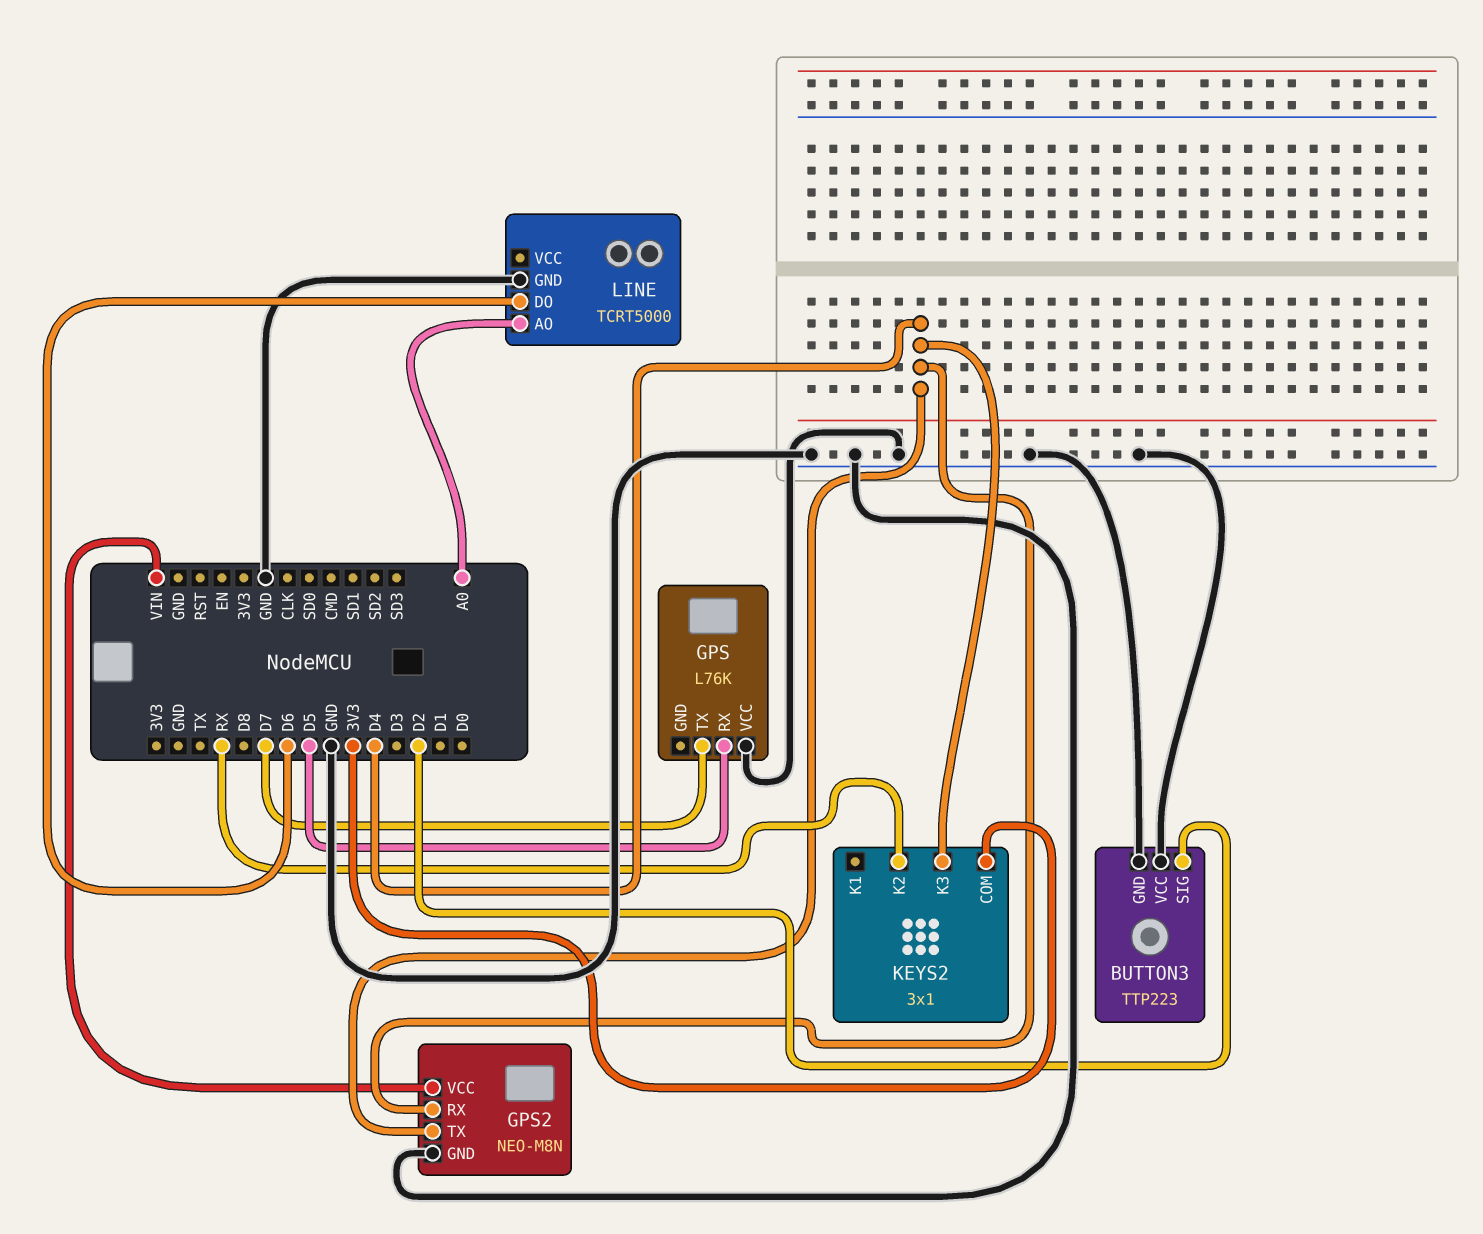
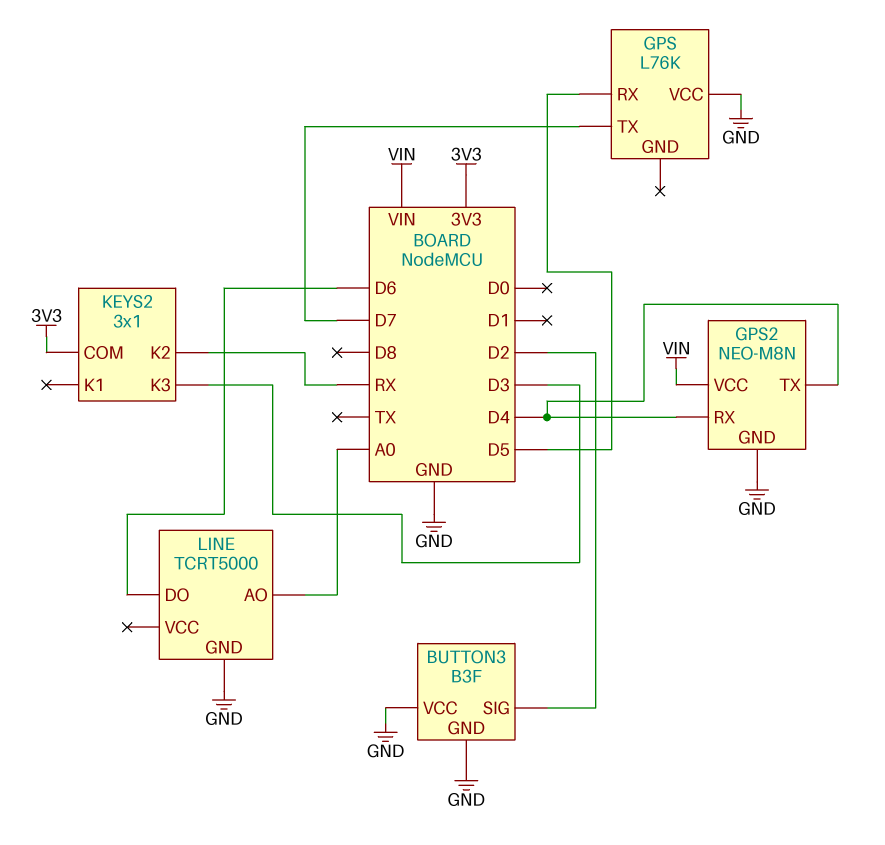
BUTTON3: TTP223 -> B3F
KEYS2 pin K3: D4 -> D3

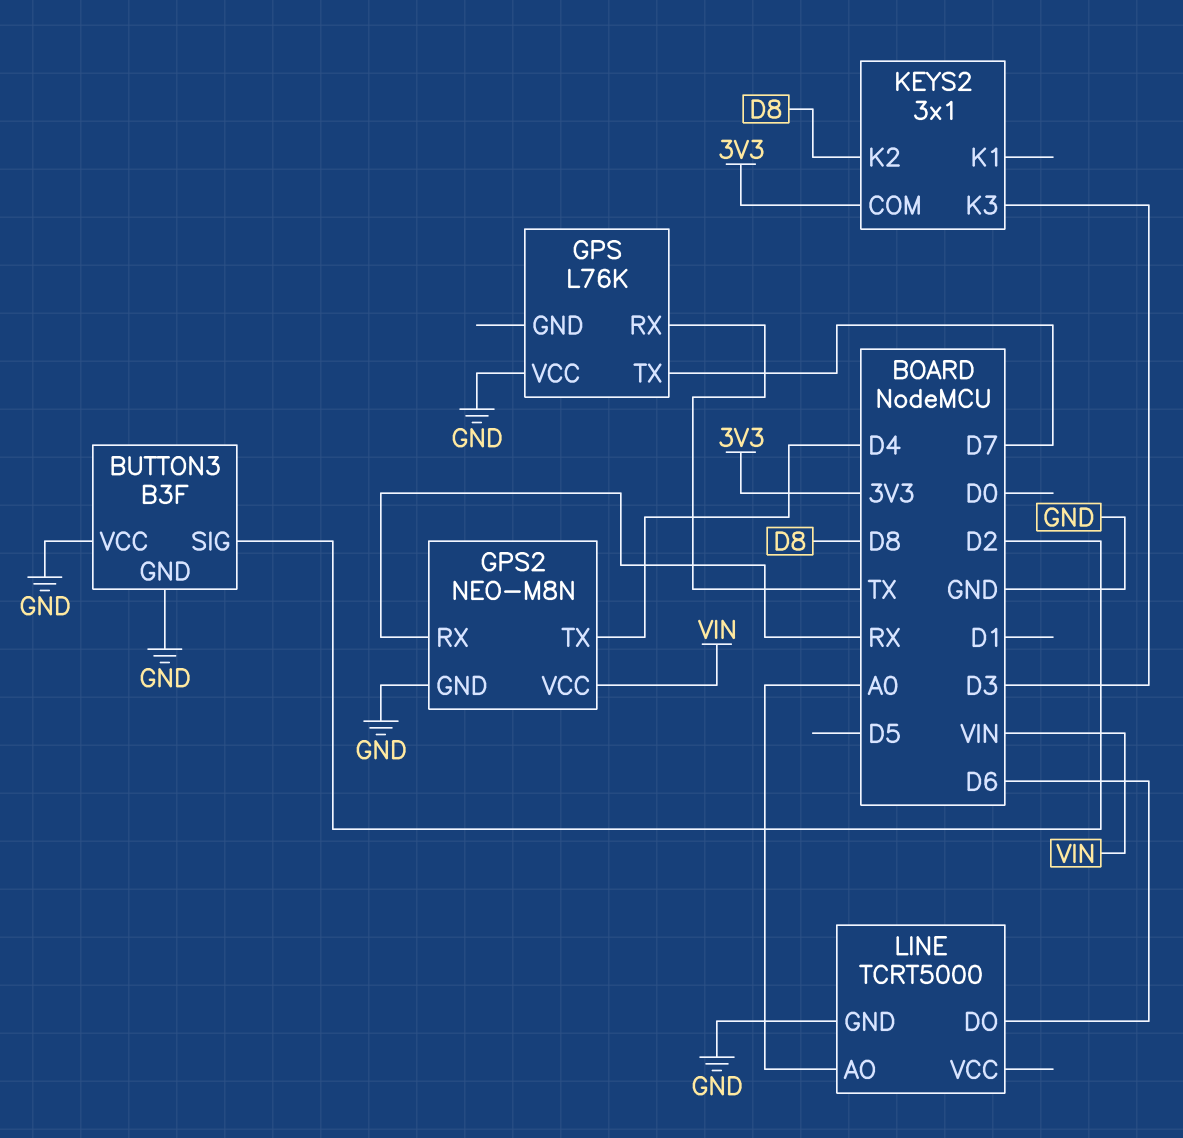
GPS pin RX: D5 -> TX
GPS2 pin RX: D4 -> RX
KEYS2 pin K2: RX -> D8

